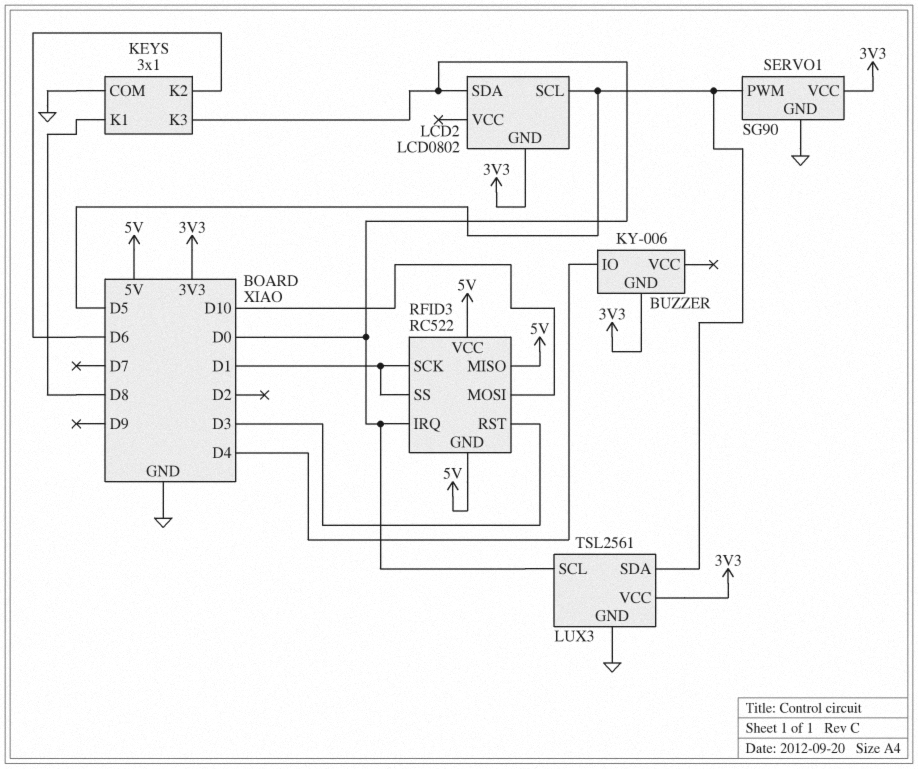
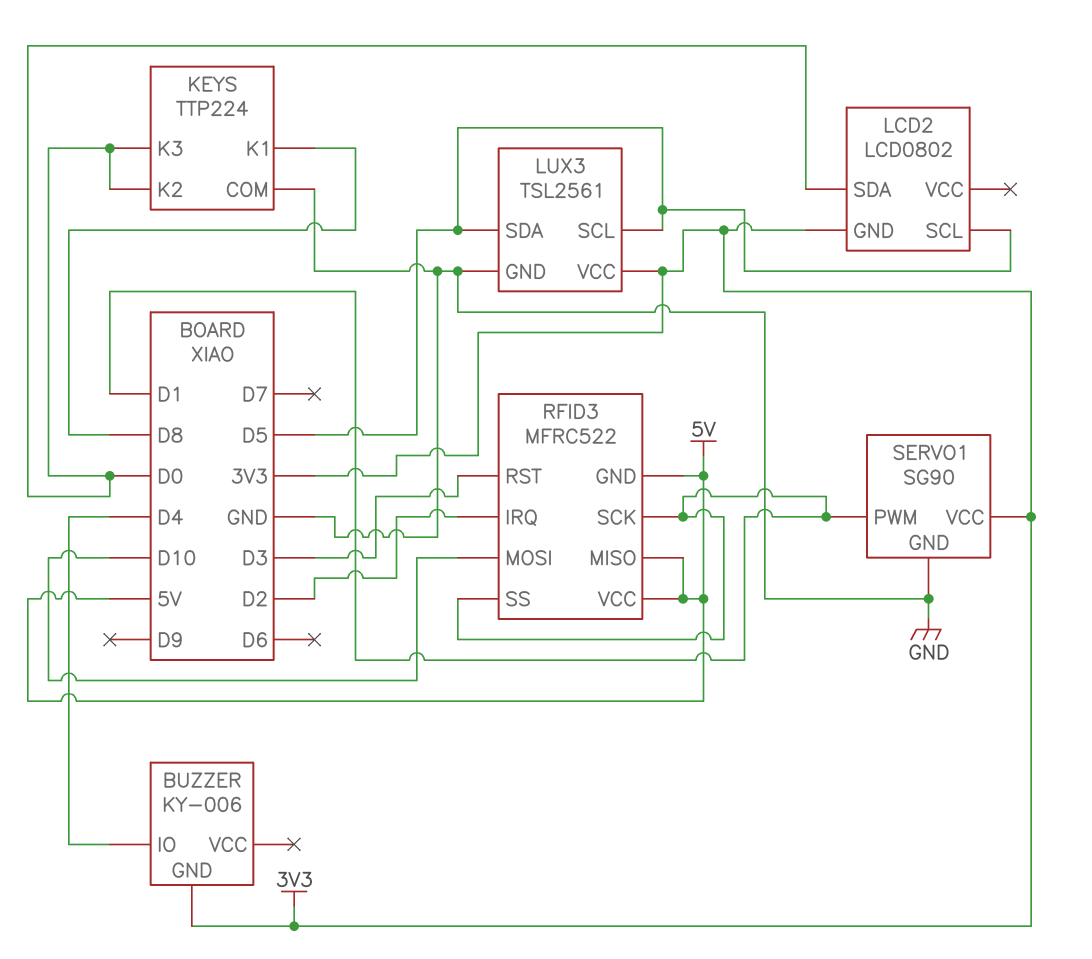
KEYS: 3x1 -> TTP224
KEYS pin K2: D6 -> D0
LUX3 pin SCL: D0 -> D5
RFID3: RC522 -> MFRC522
RFID3 pin IRQ: D0 -> D2
SERVO1 pin PWM: D5 -> D1

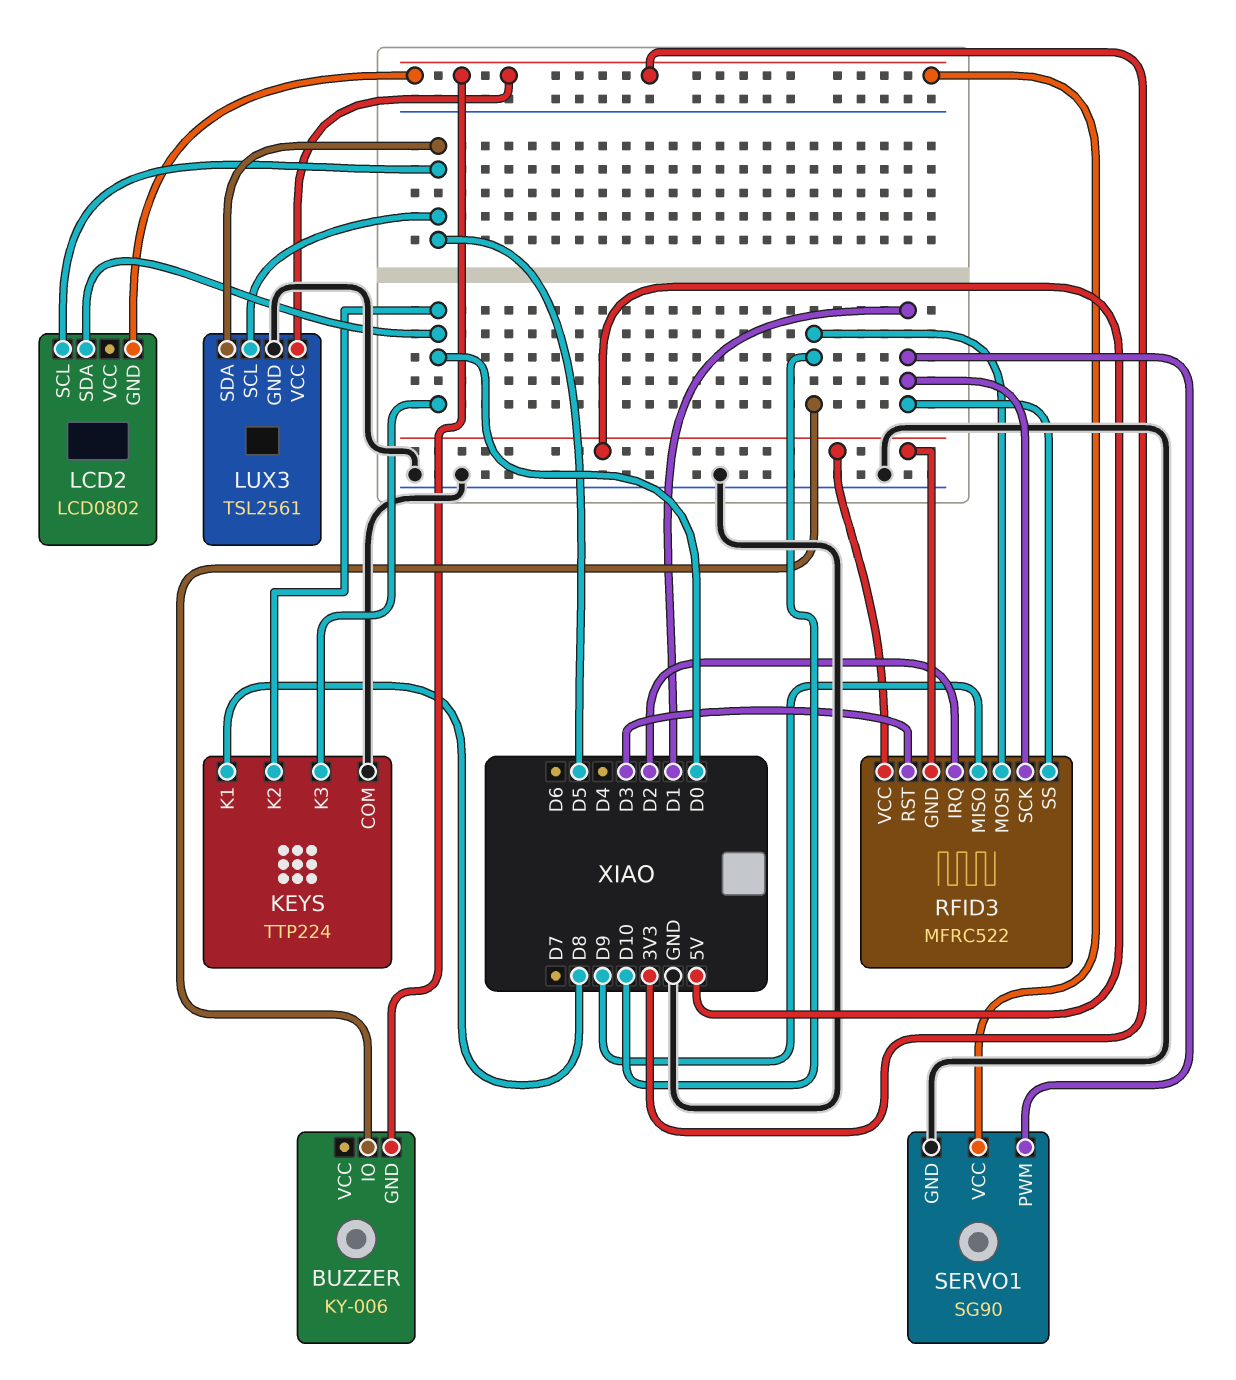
BUZZER pin IO: D4 -> D10
RFID3 pin MISO: 5V -> D9

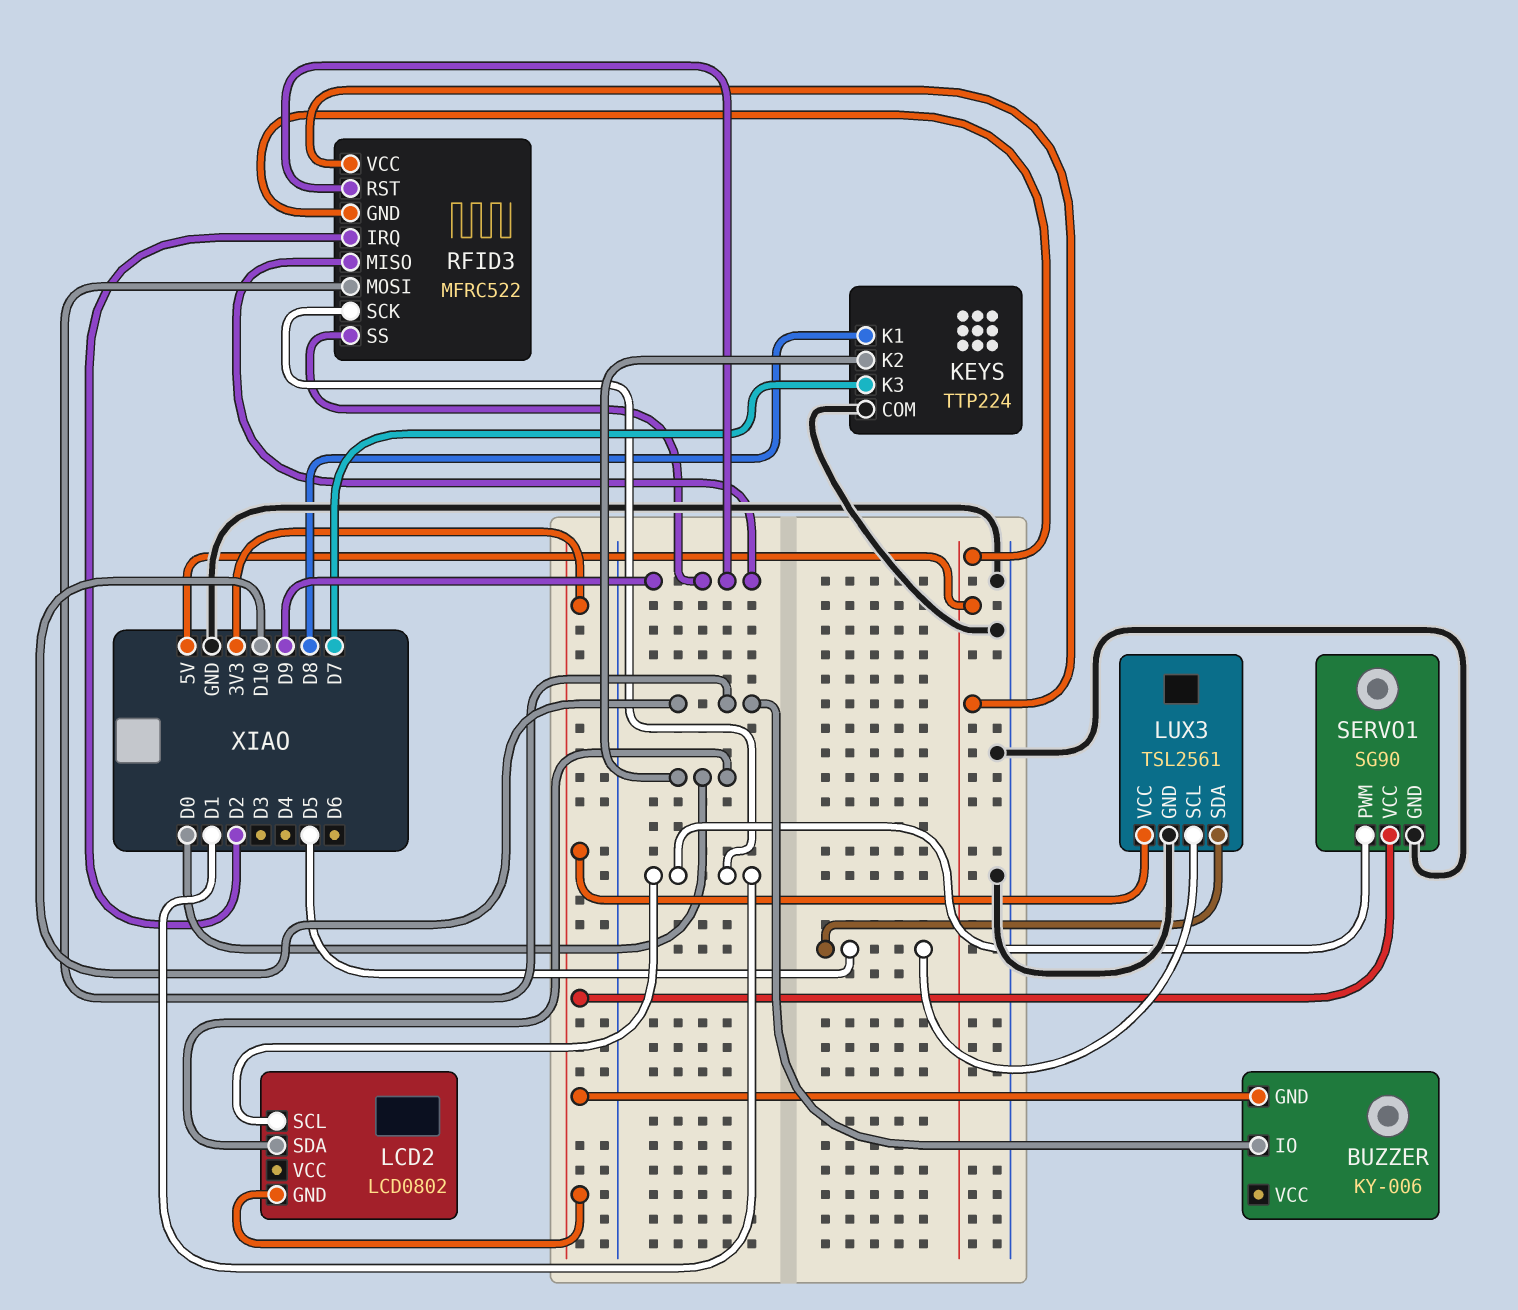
KEYS pin K3: D0 -> D7
LCD2 pin SCL: D5 -> D1
RFID3 pin RST: D3 -> D9
RFID3 pin SS: D1 -> D9

